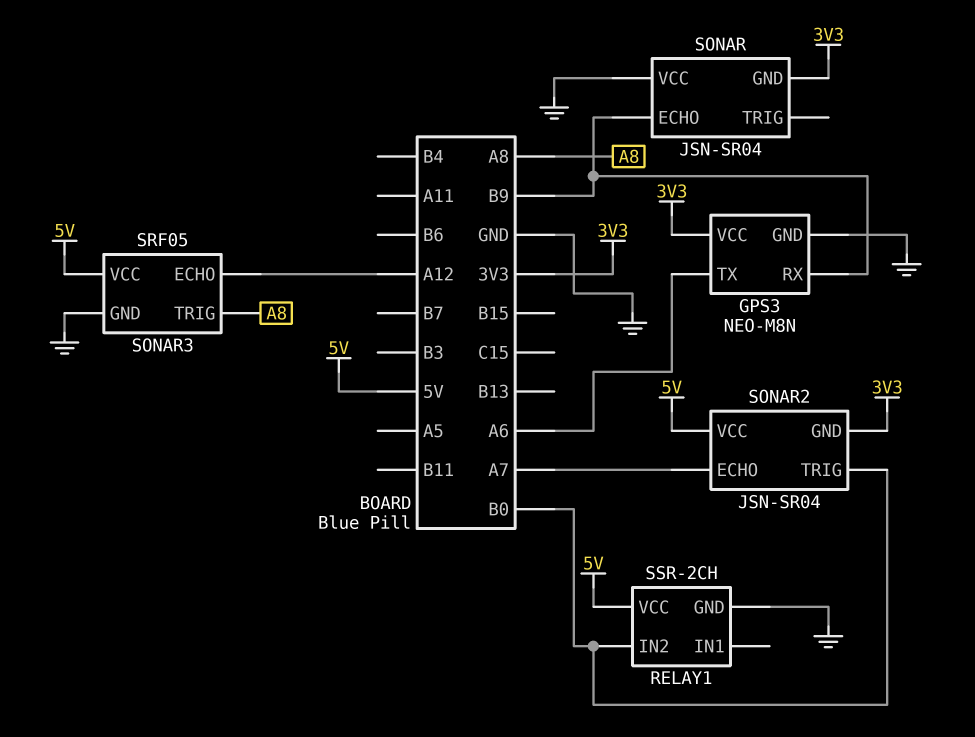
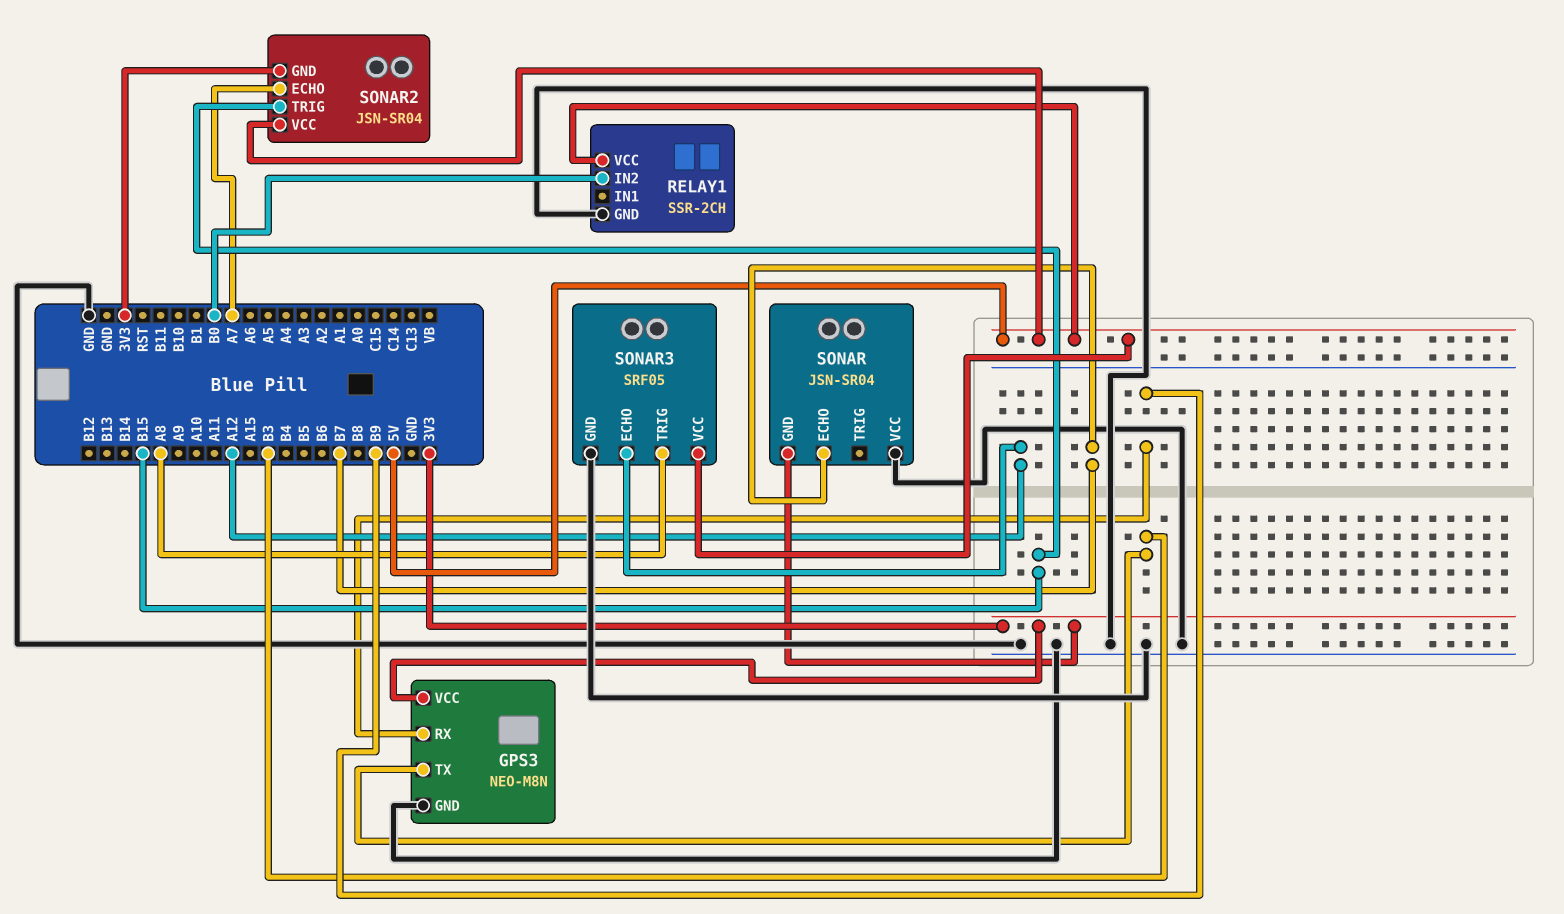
GPS3 pin TX: A6 -> B3
SONAR pin ECHO: B9 -> B7
SONAR2 pin TRIG: B0 -> B15

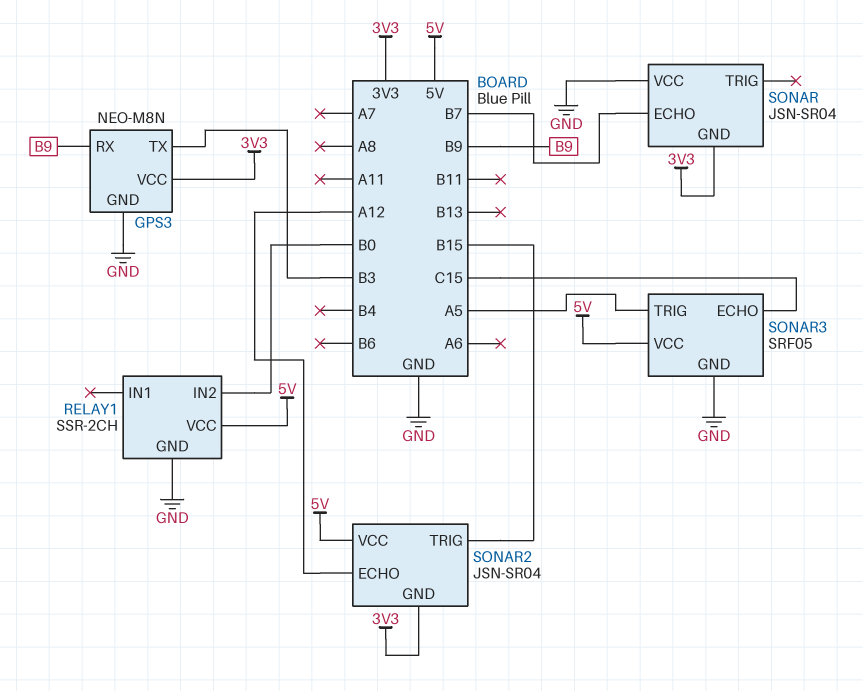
SONAR2 pin ECHO: A7 -> A12
SONAR3 pin ECHO: A12 -> C15
SONAR3 pin TRIG: A8 -> A5

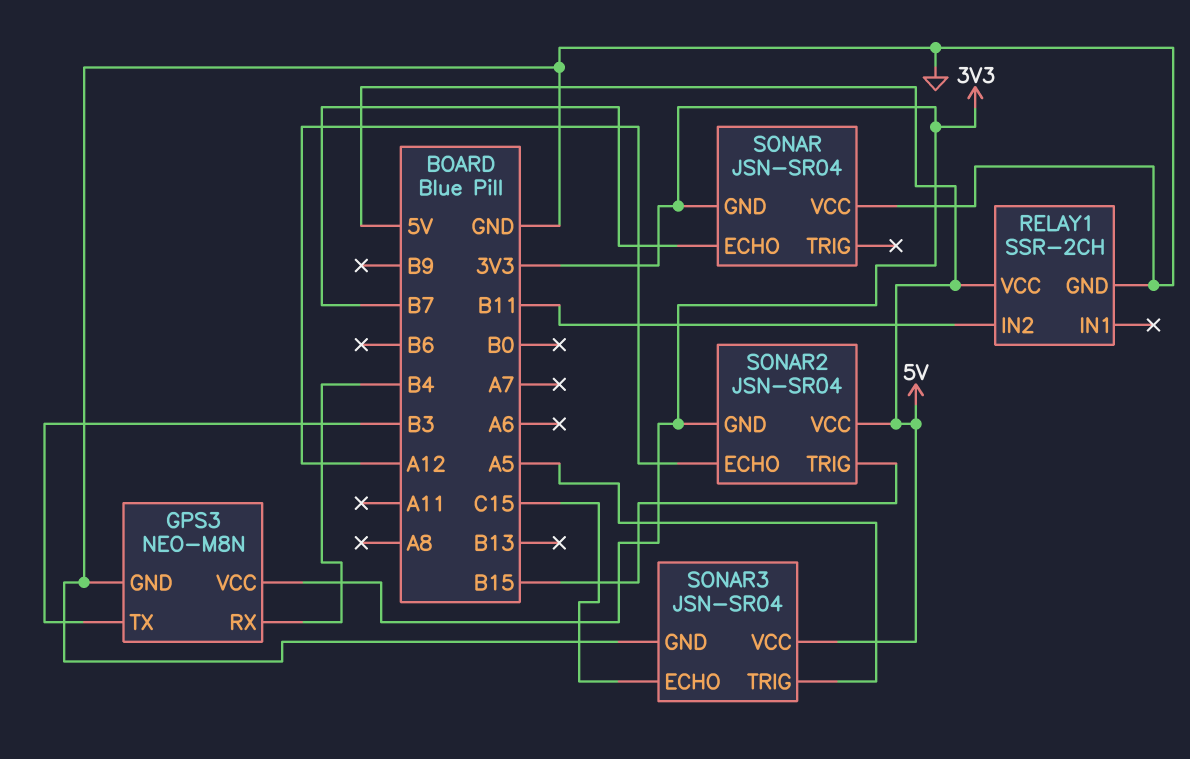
GPS3 pin RX: B9 -> B4
RELAY1 pin IN2: B0 -> B11
SONAR3: SRF05 -> JSN-SR04

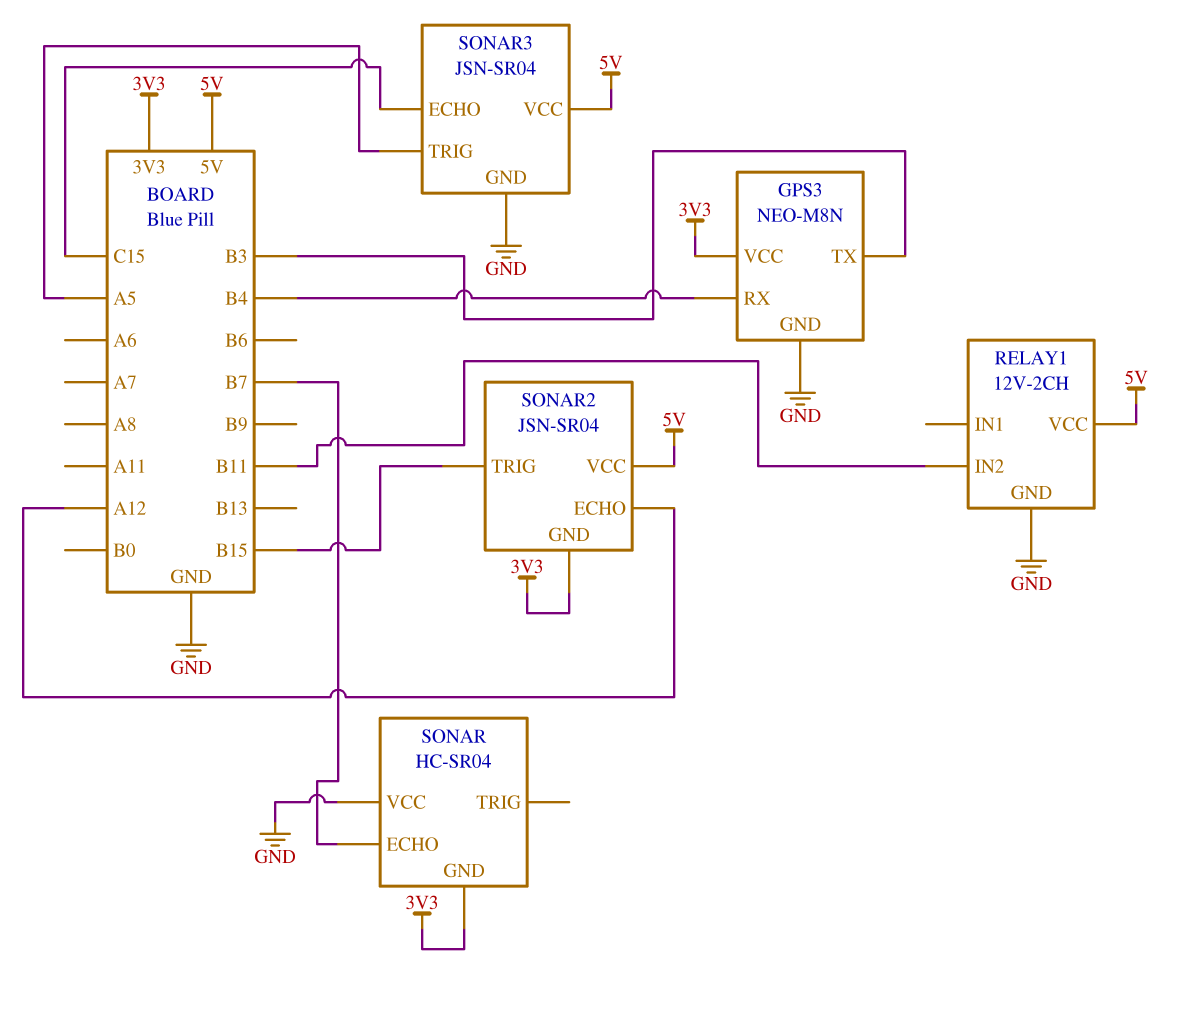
RELAY1: SSR-2CH -> 12V-2CH
SONAR: JSN-SR04 -> HC-SR04

